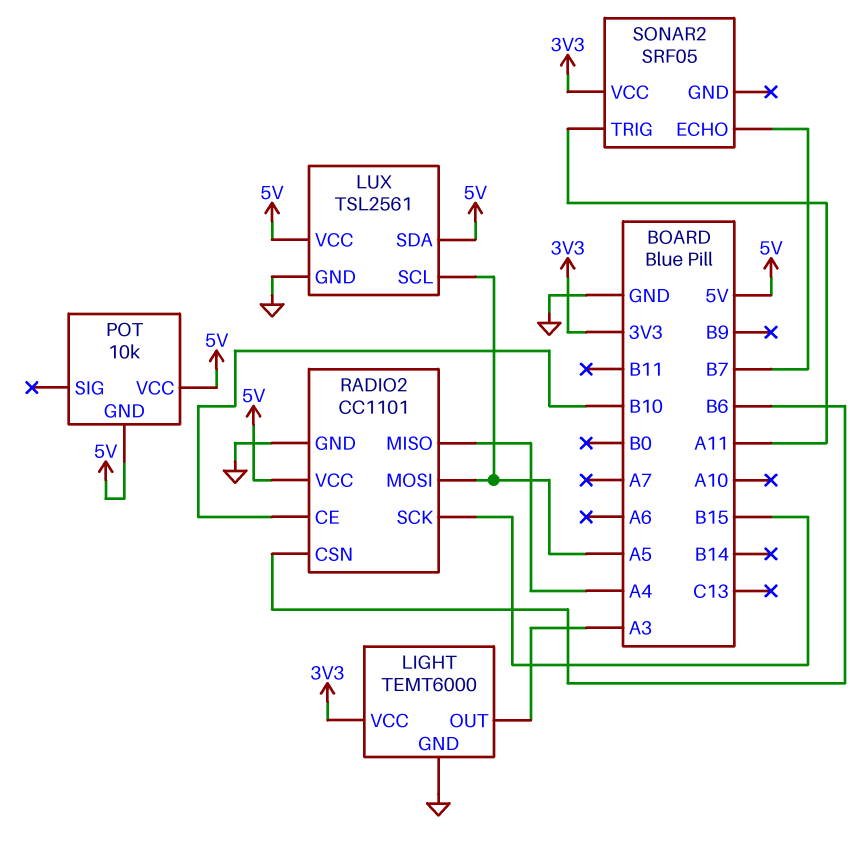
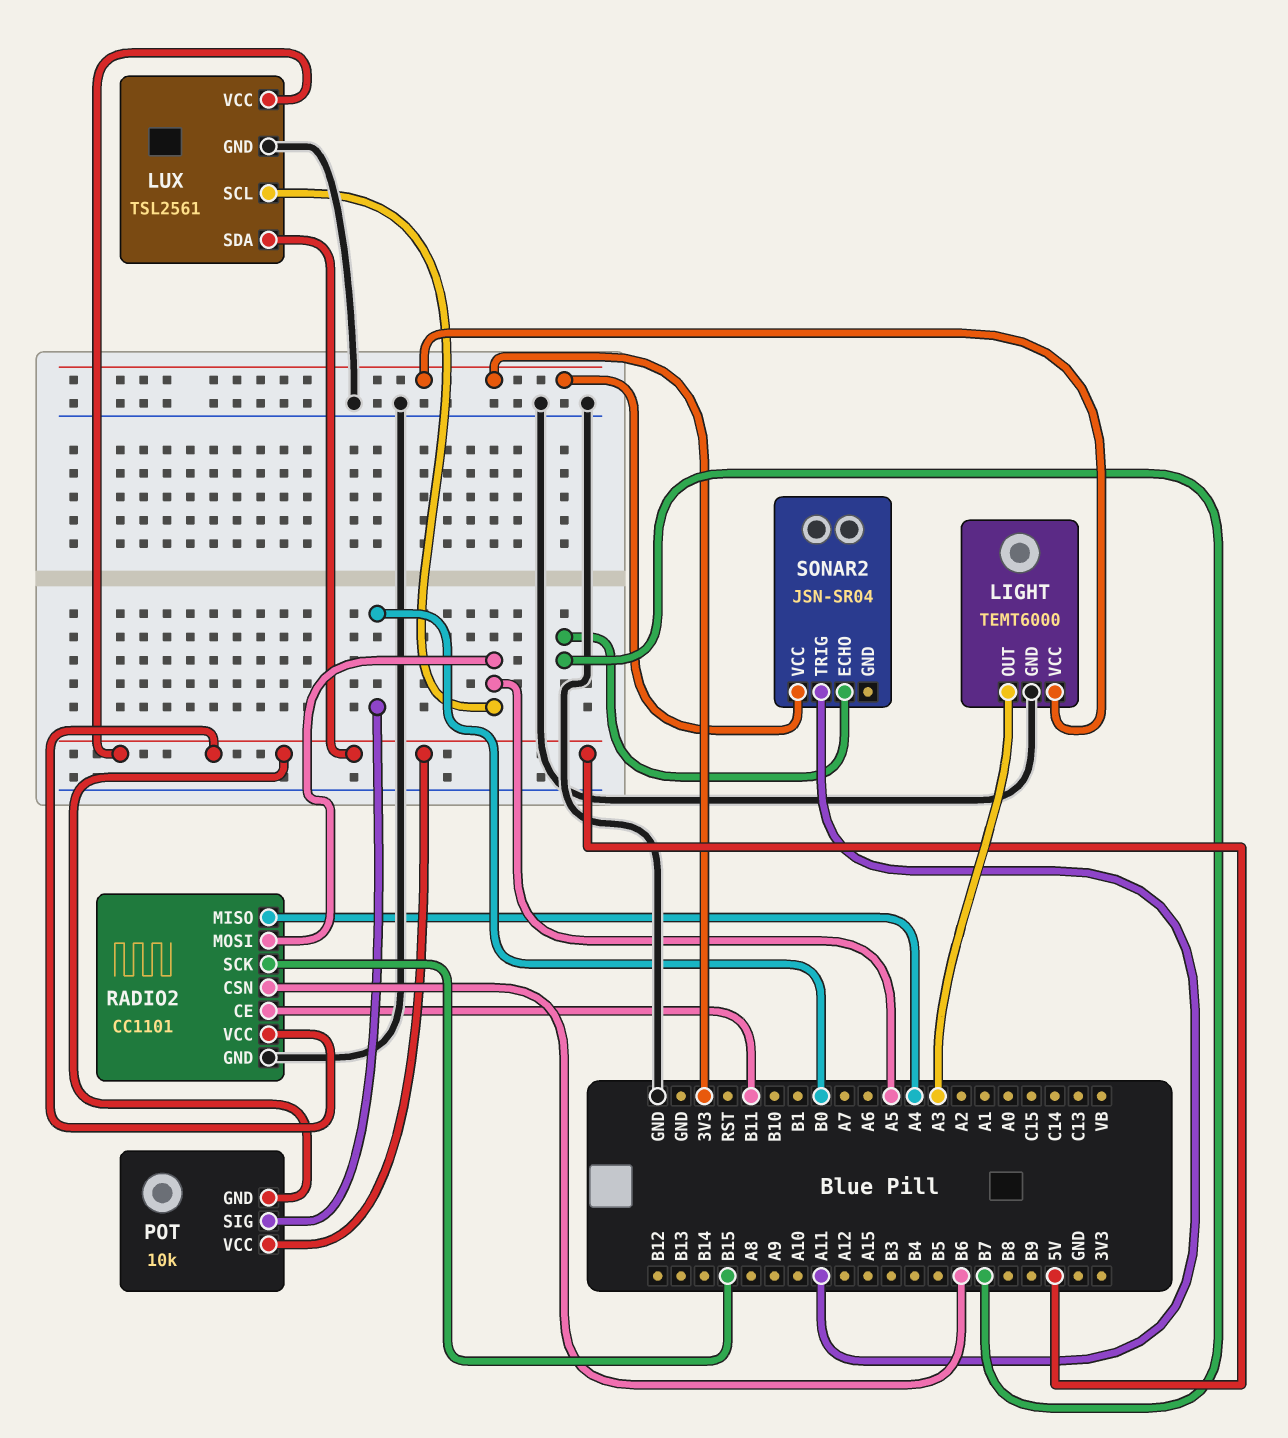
POT pin SIG: none -> B0
RADIO2 pin CE: B10 -> B11
SONAR2: SRF05 -> JSN-SR04

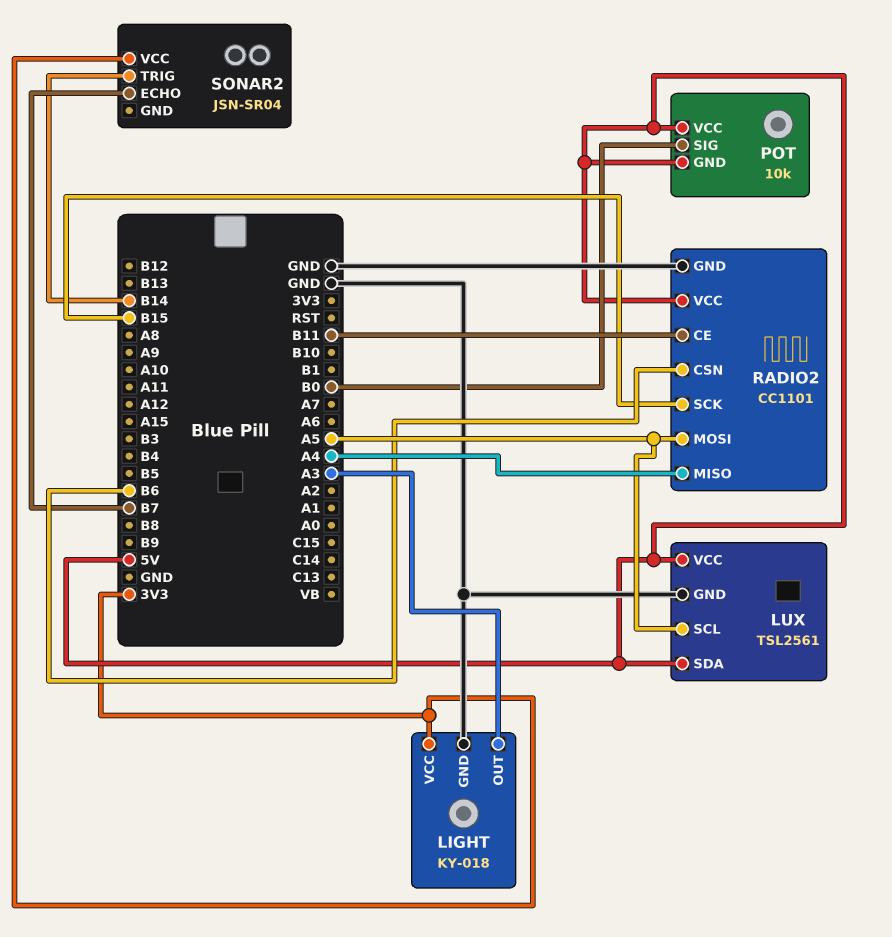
LIGHT: TEMT6000 -> KY-018
SONAR2 pin TRIG: A11 -> B14

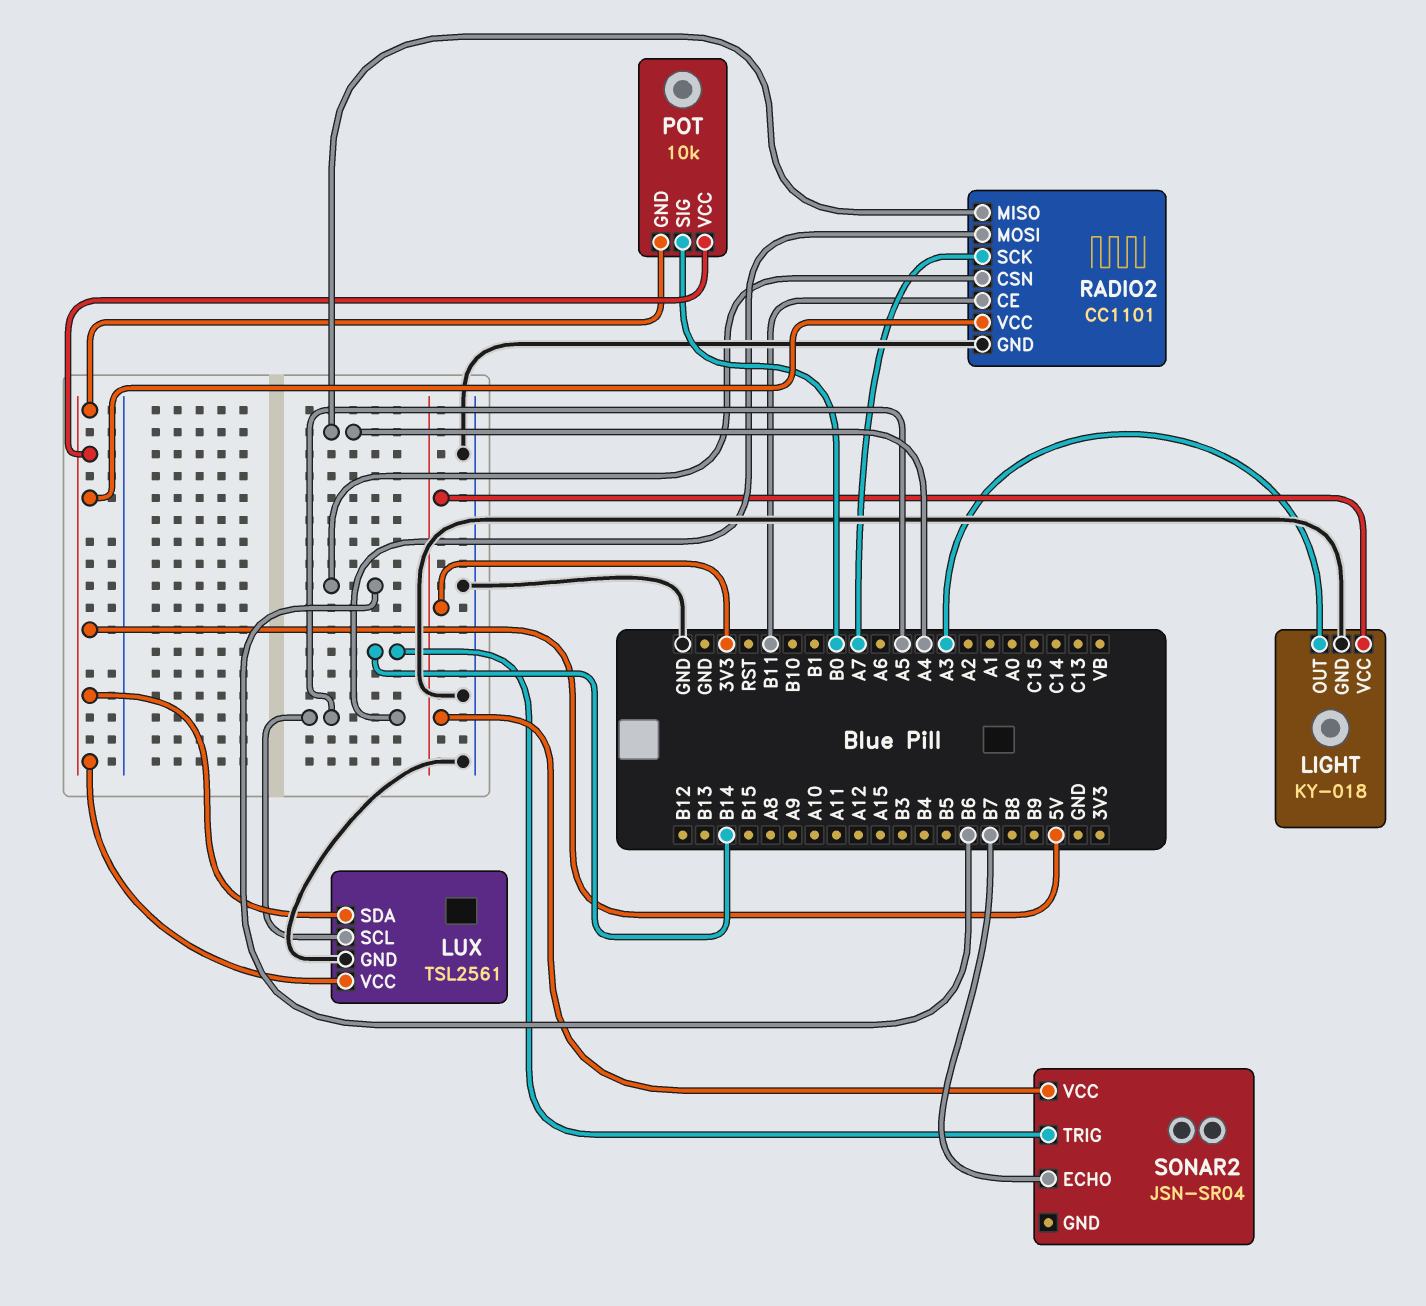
RADIO2 pin SCK: B15 -> A7

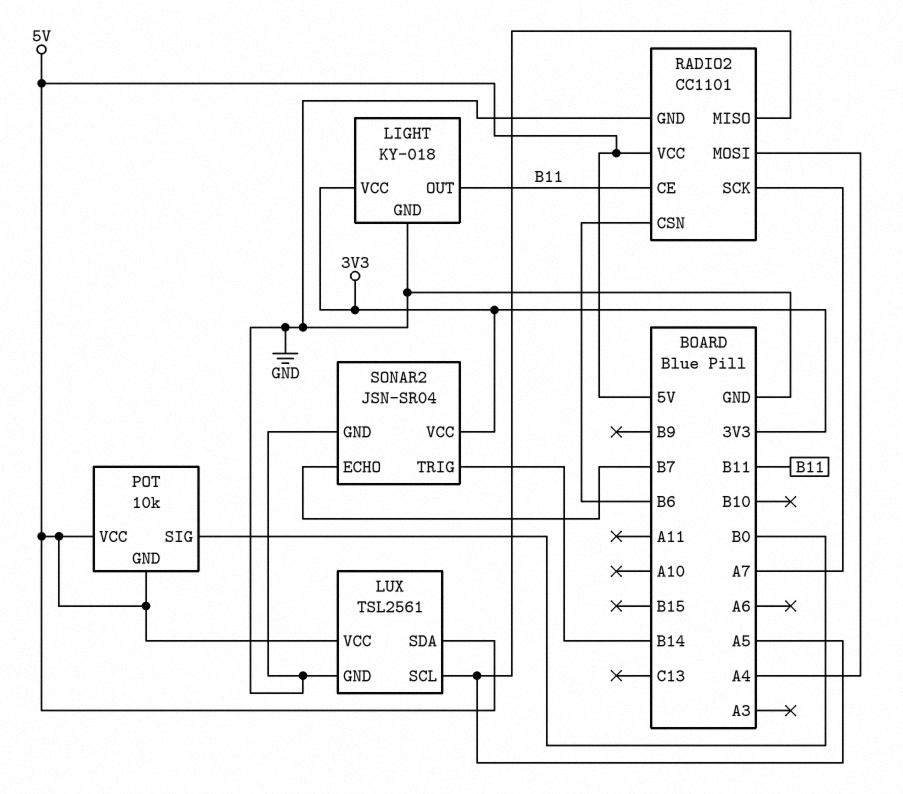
LIGHT pin OUT: A3 -> B11
RADIO2 pin MISO: A4 -> A5
RADIO2 pin MOSI: A5 -> A4
SONAR2 pin GND: none -> GND

